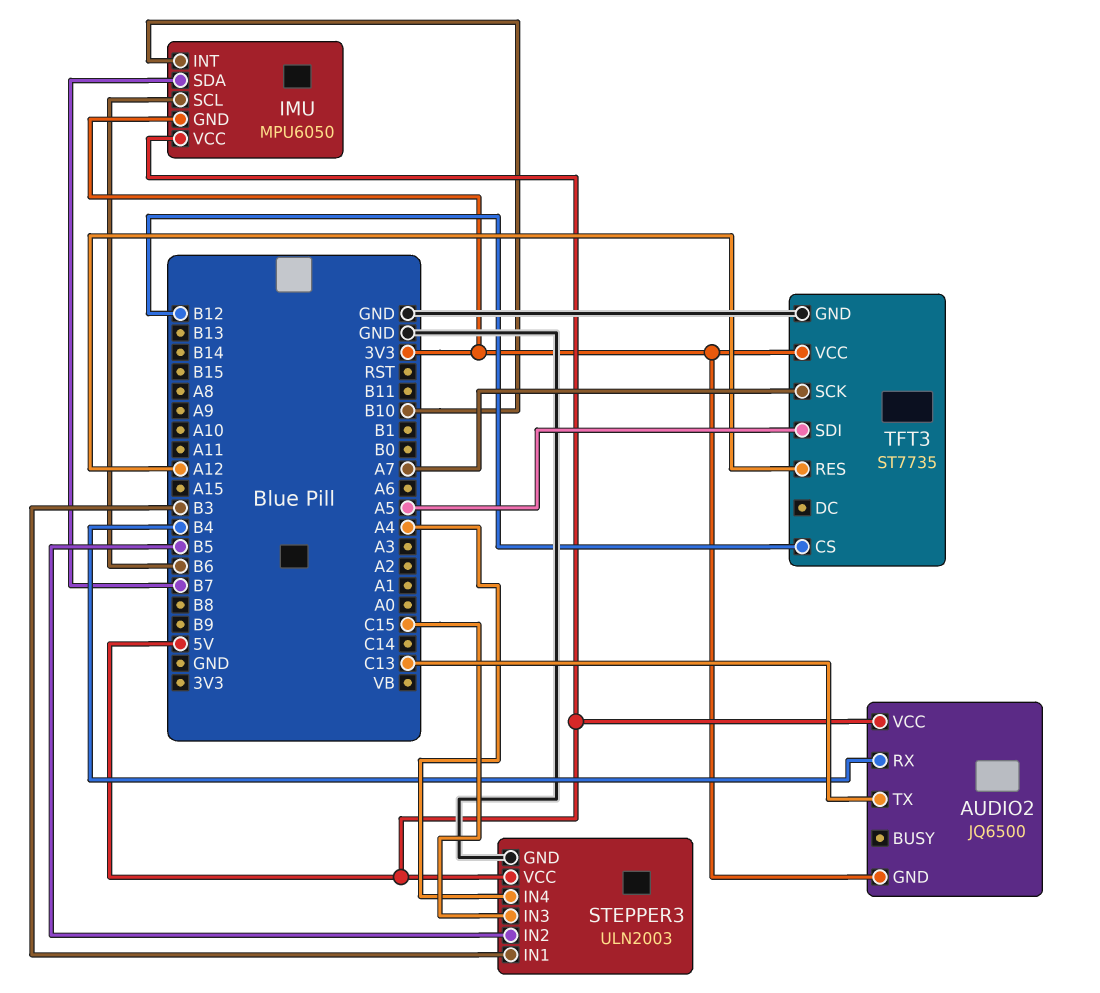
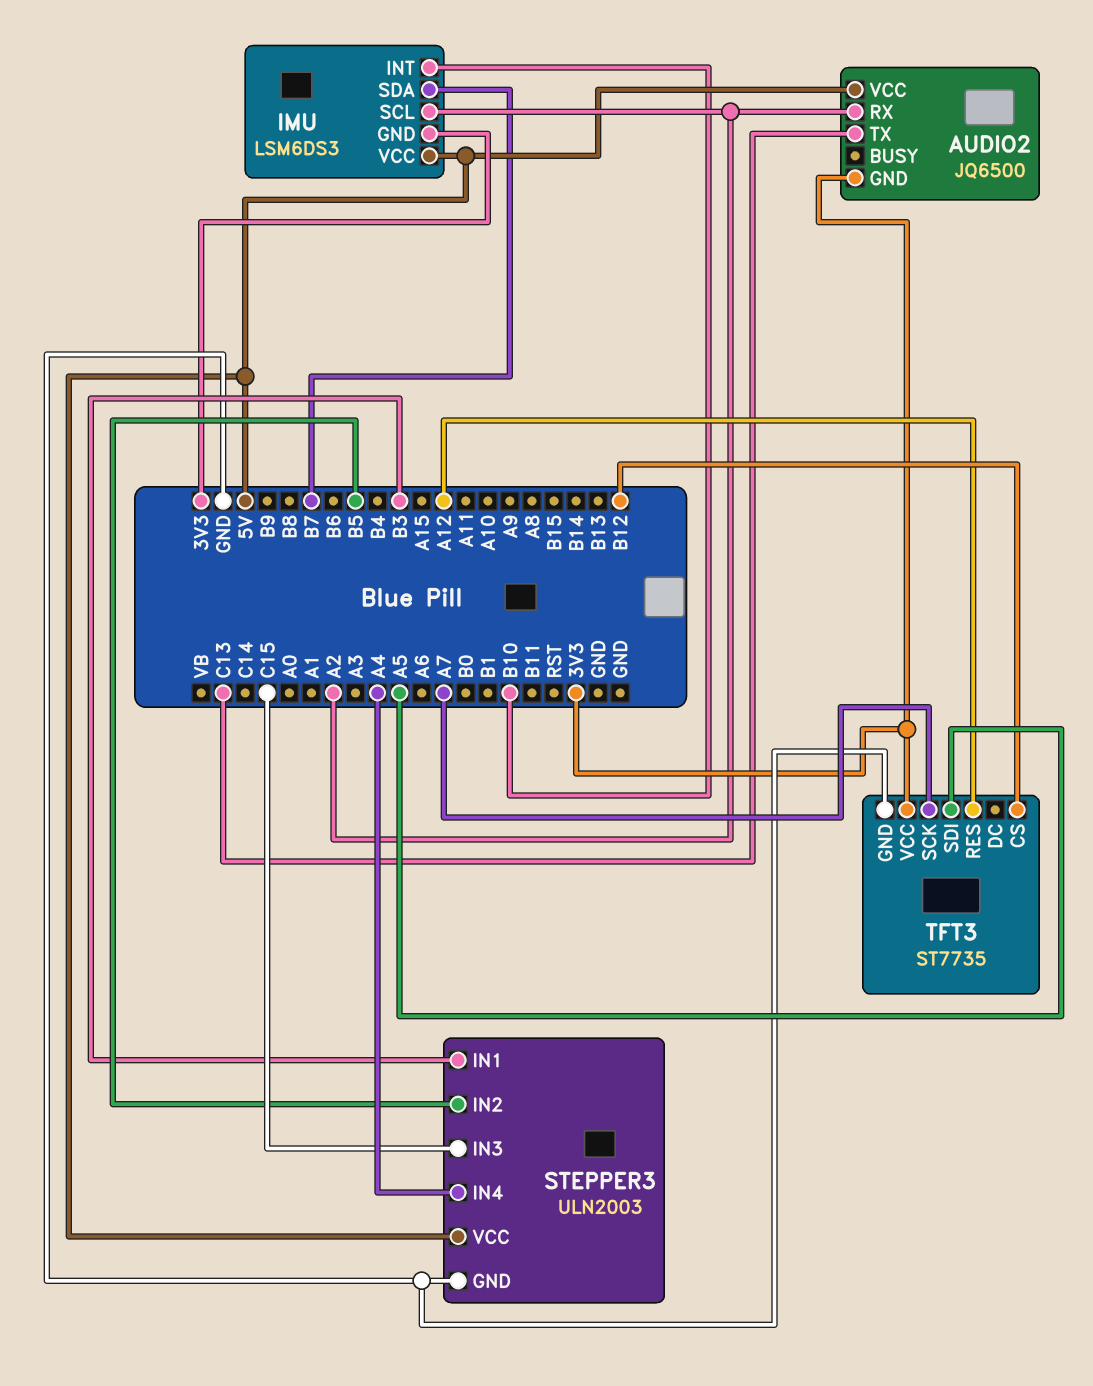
AUDIO2 pin RX: B4 -> A2
IMU: MPU6050 -> LSM6DS3
IMU pin SCL: B6 -> A2

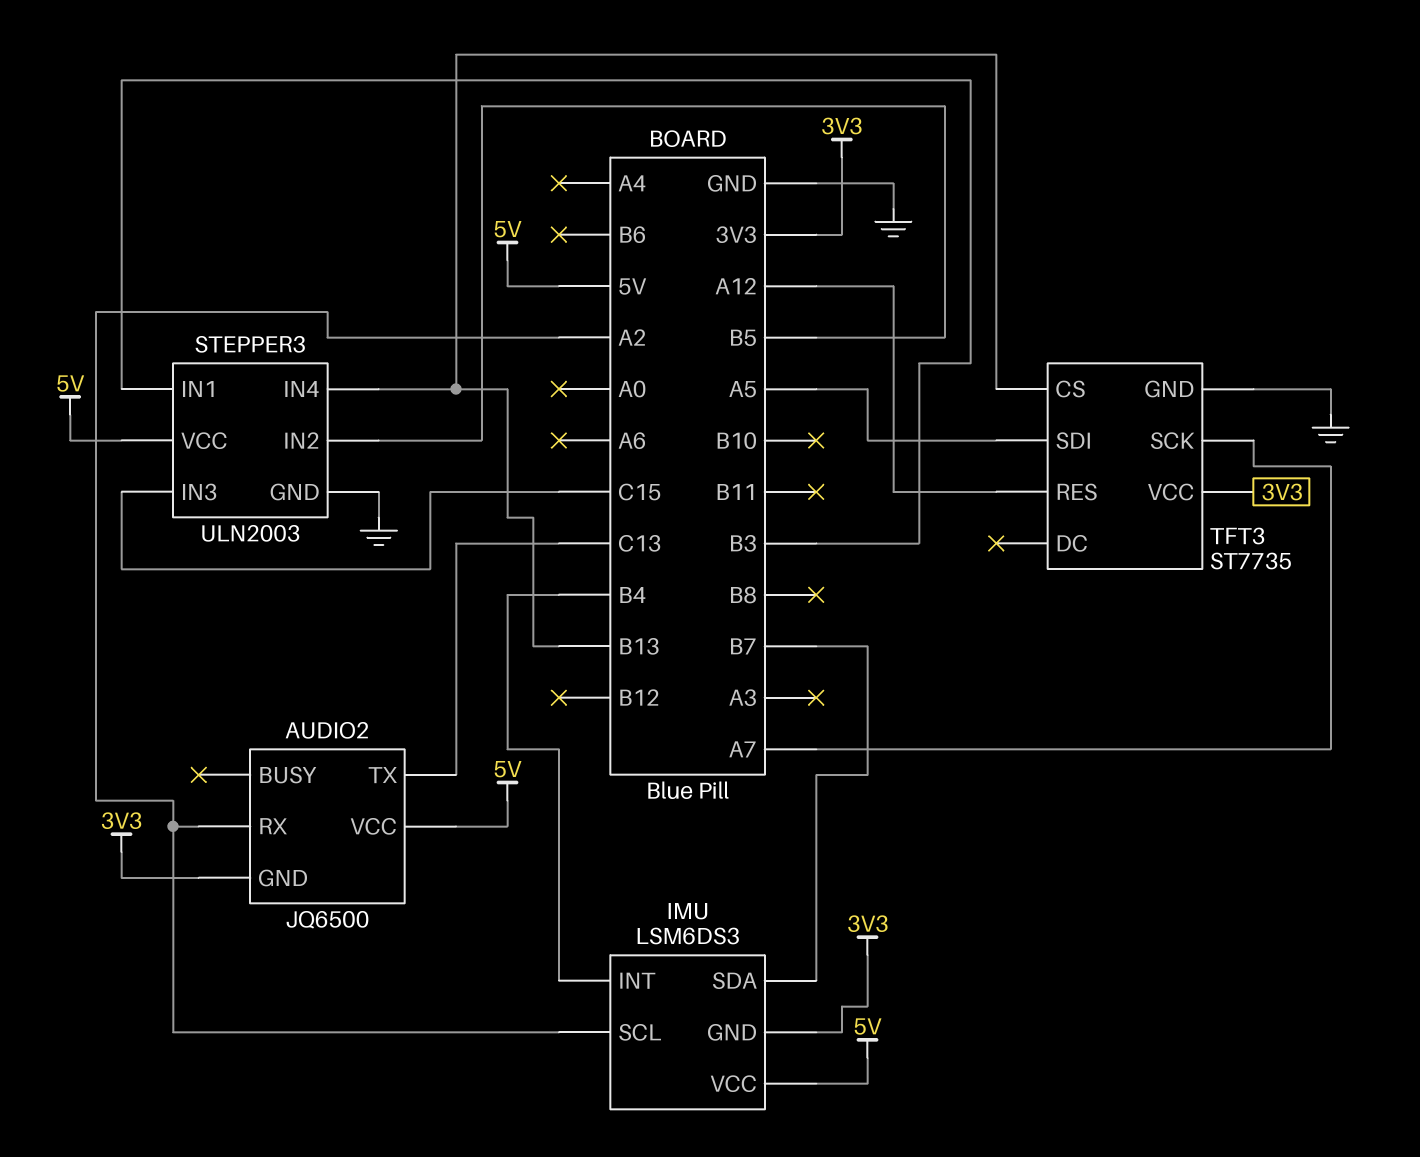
IMU pin INT: B10 -> B4
STEPPER3 pin IN4: A4 -> B13
TFT3 pin CS: B12 -> B13

